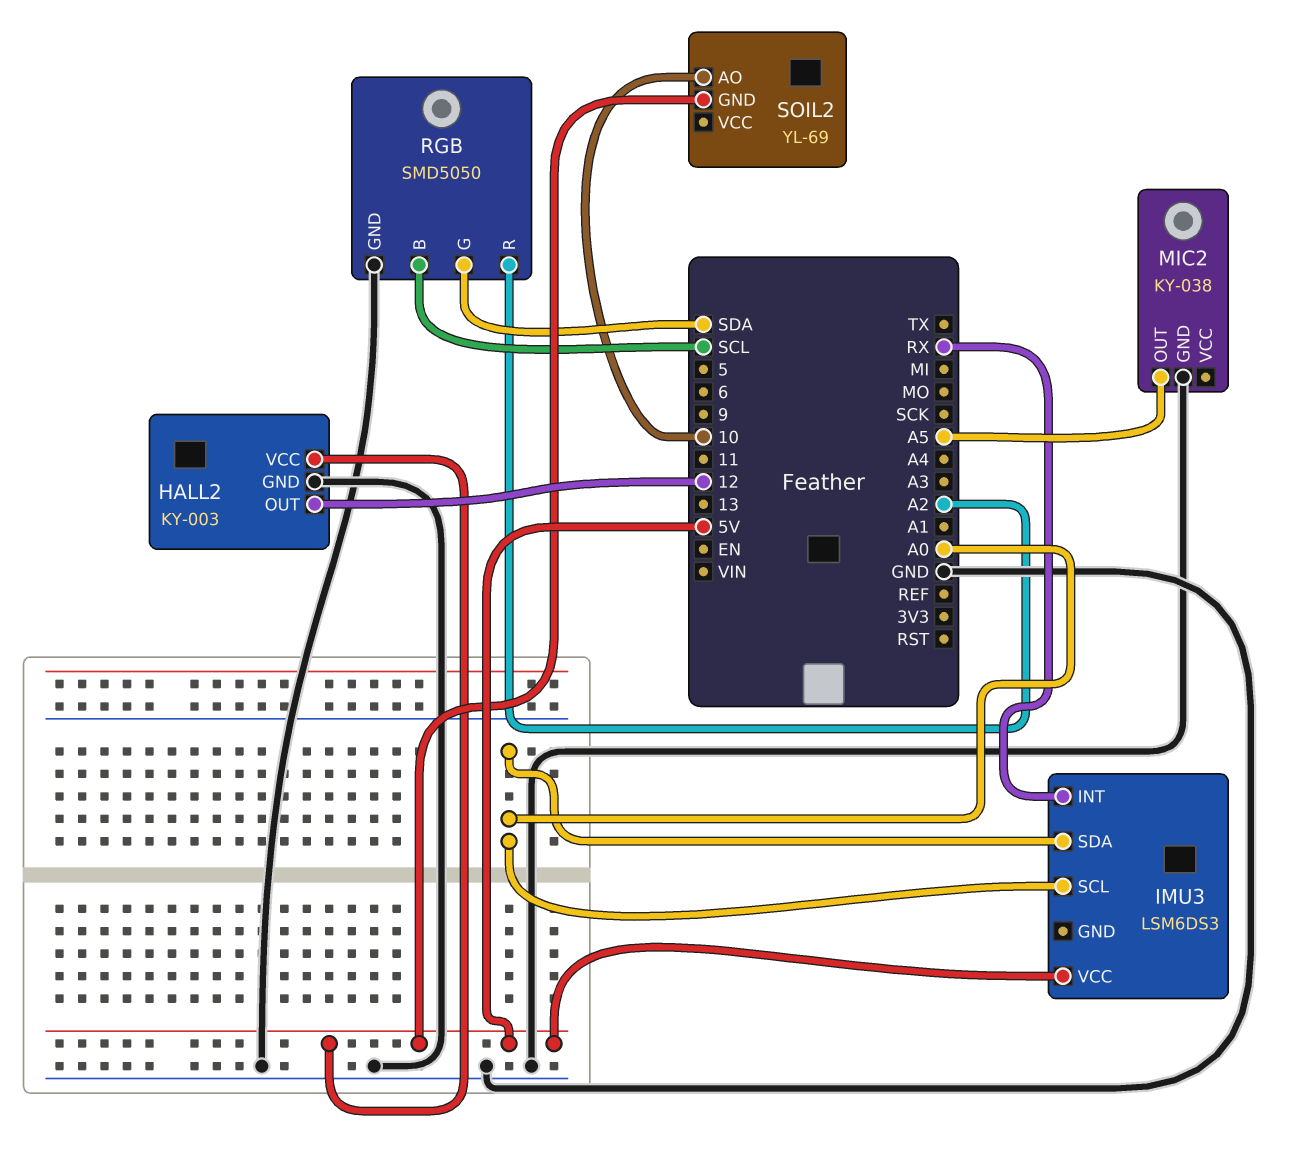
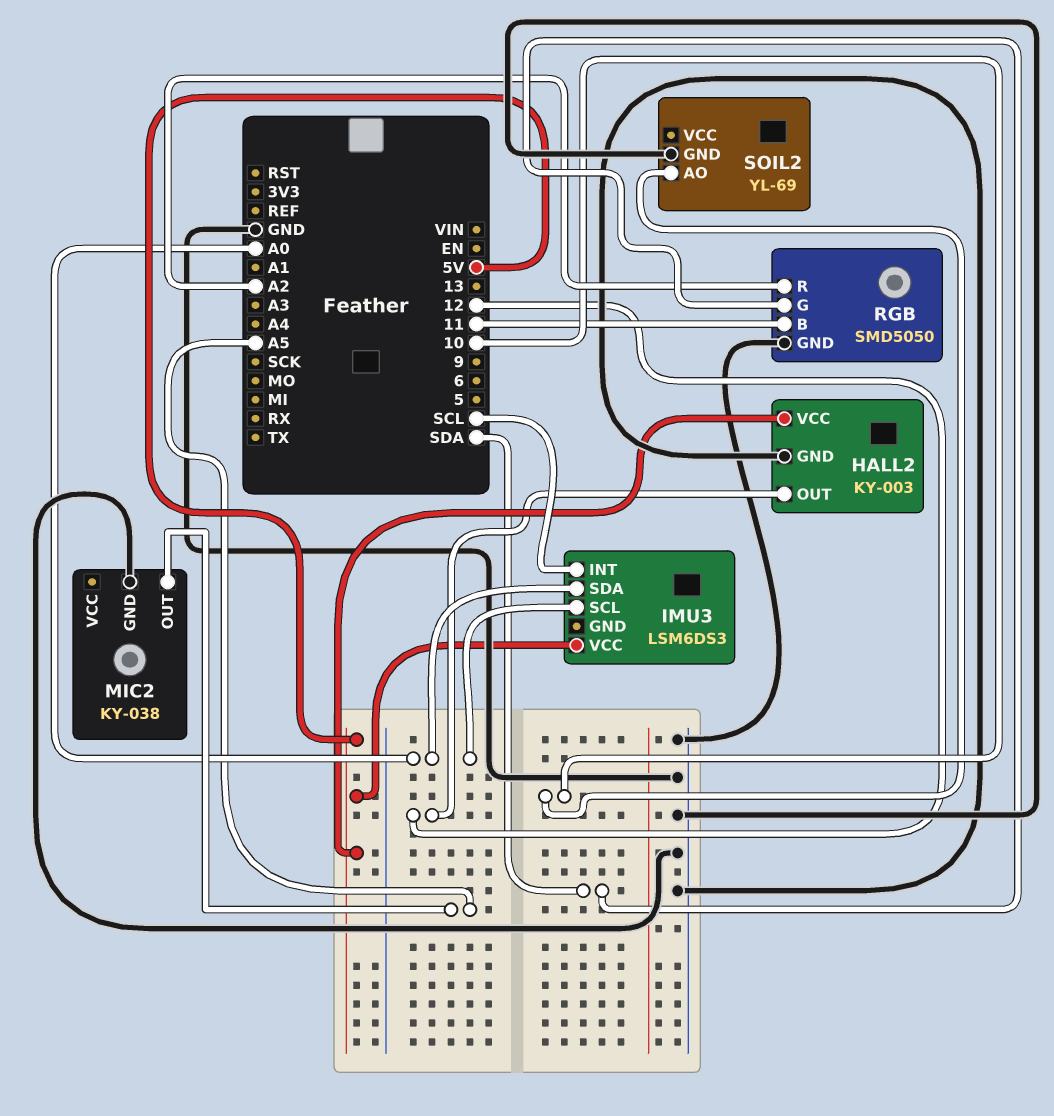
IMU3 pin INT: RX -> SCL
RGB pin B: SCL -> 11
SOIL2 pin GND: 5V -> GND

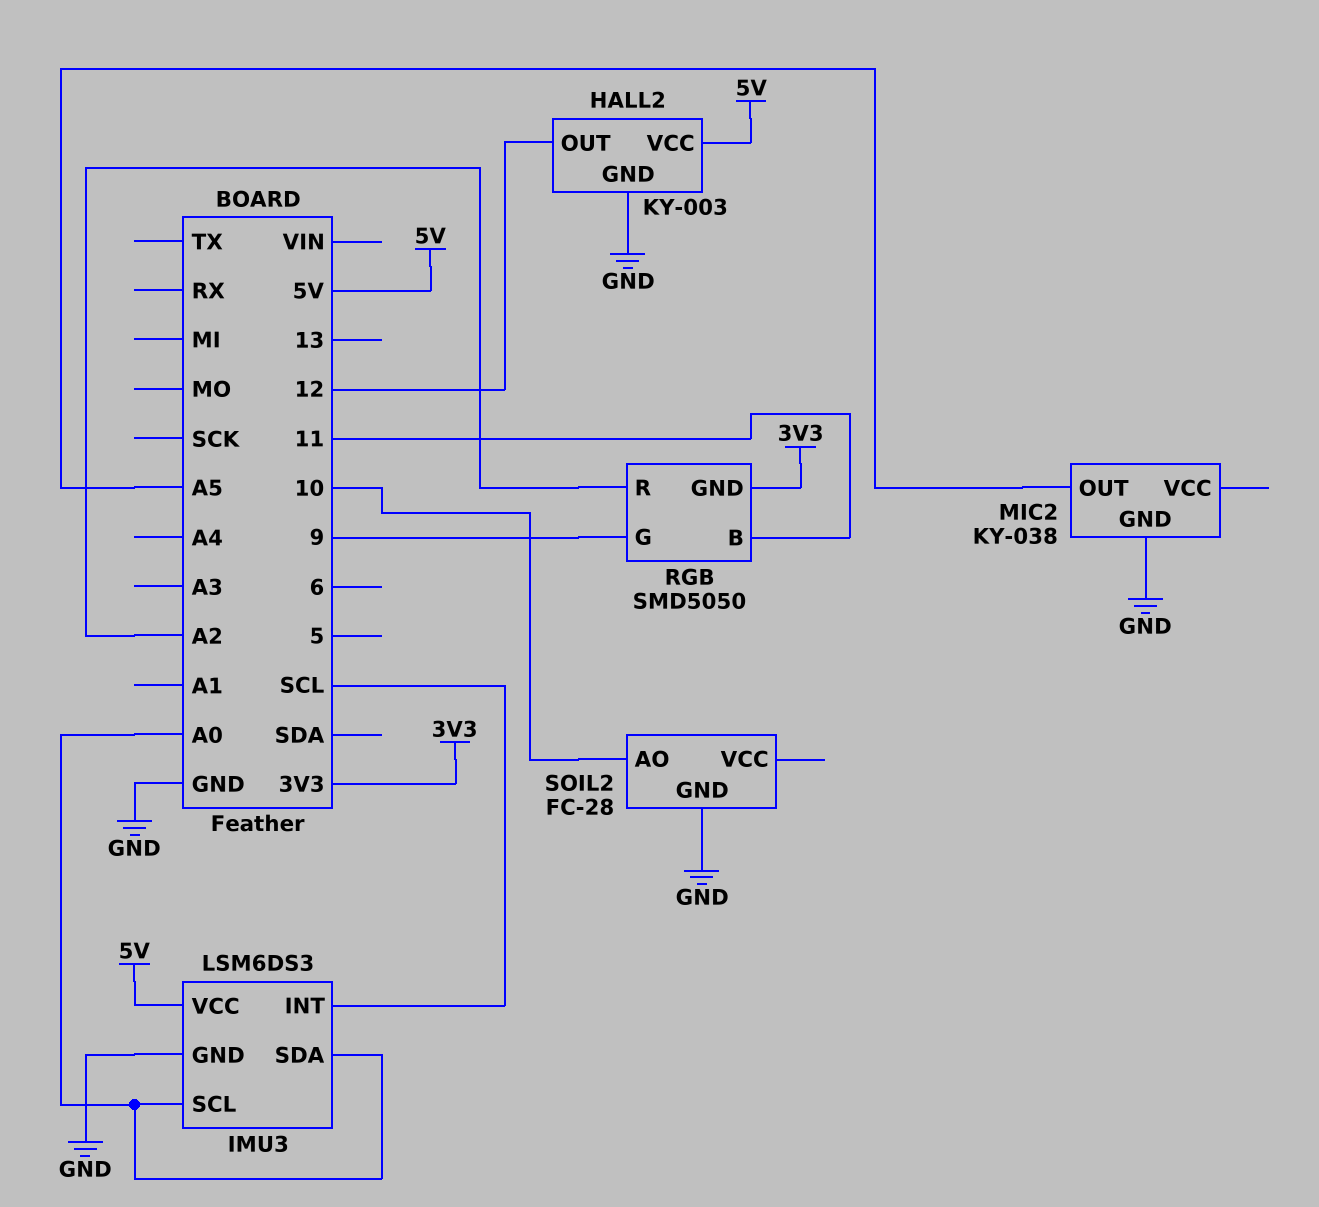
IMU3 pin GND: none -> GND
RGB pin G: SDA -> 9
RGB pin GND: GND -> 3V3
SOIL2: YL-69 -> FC-28

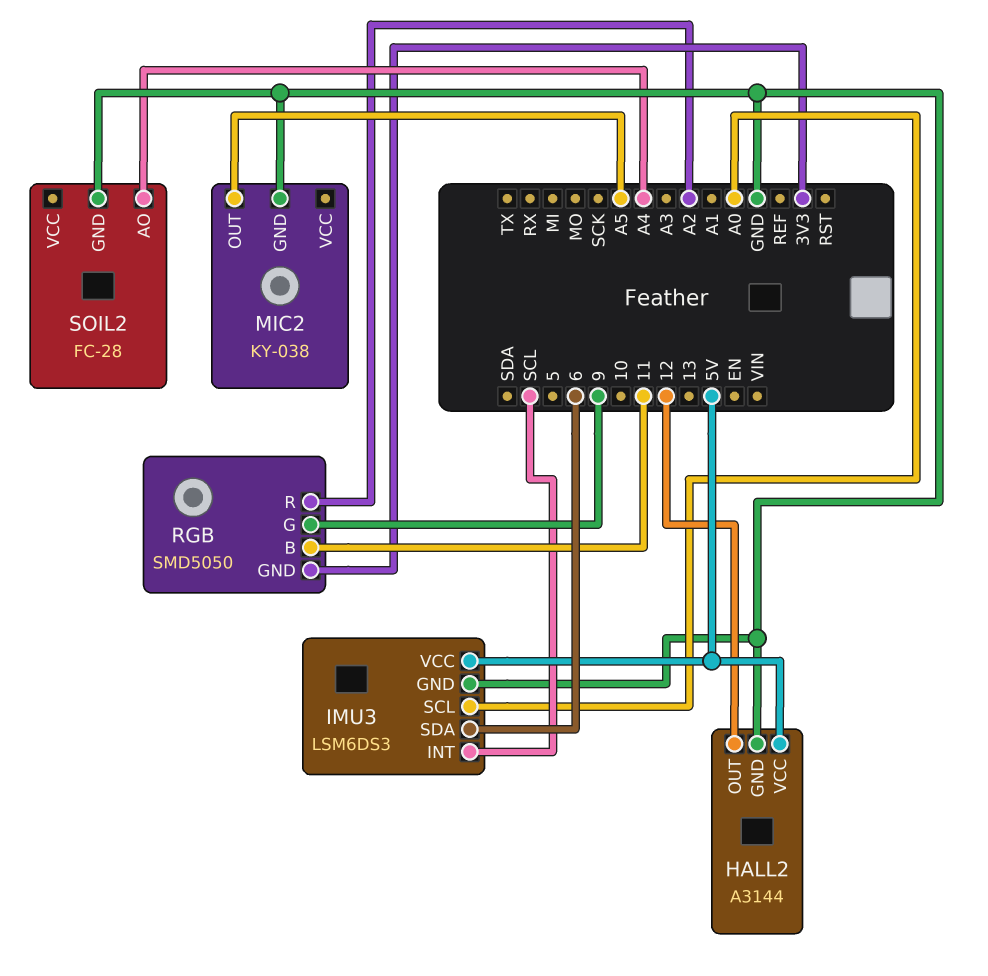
HALL2: KY-003 -> A3144
IMU3 pin SDA: A0 -> 6
SOIL2 pin AO: 10 -> A4

